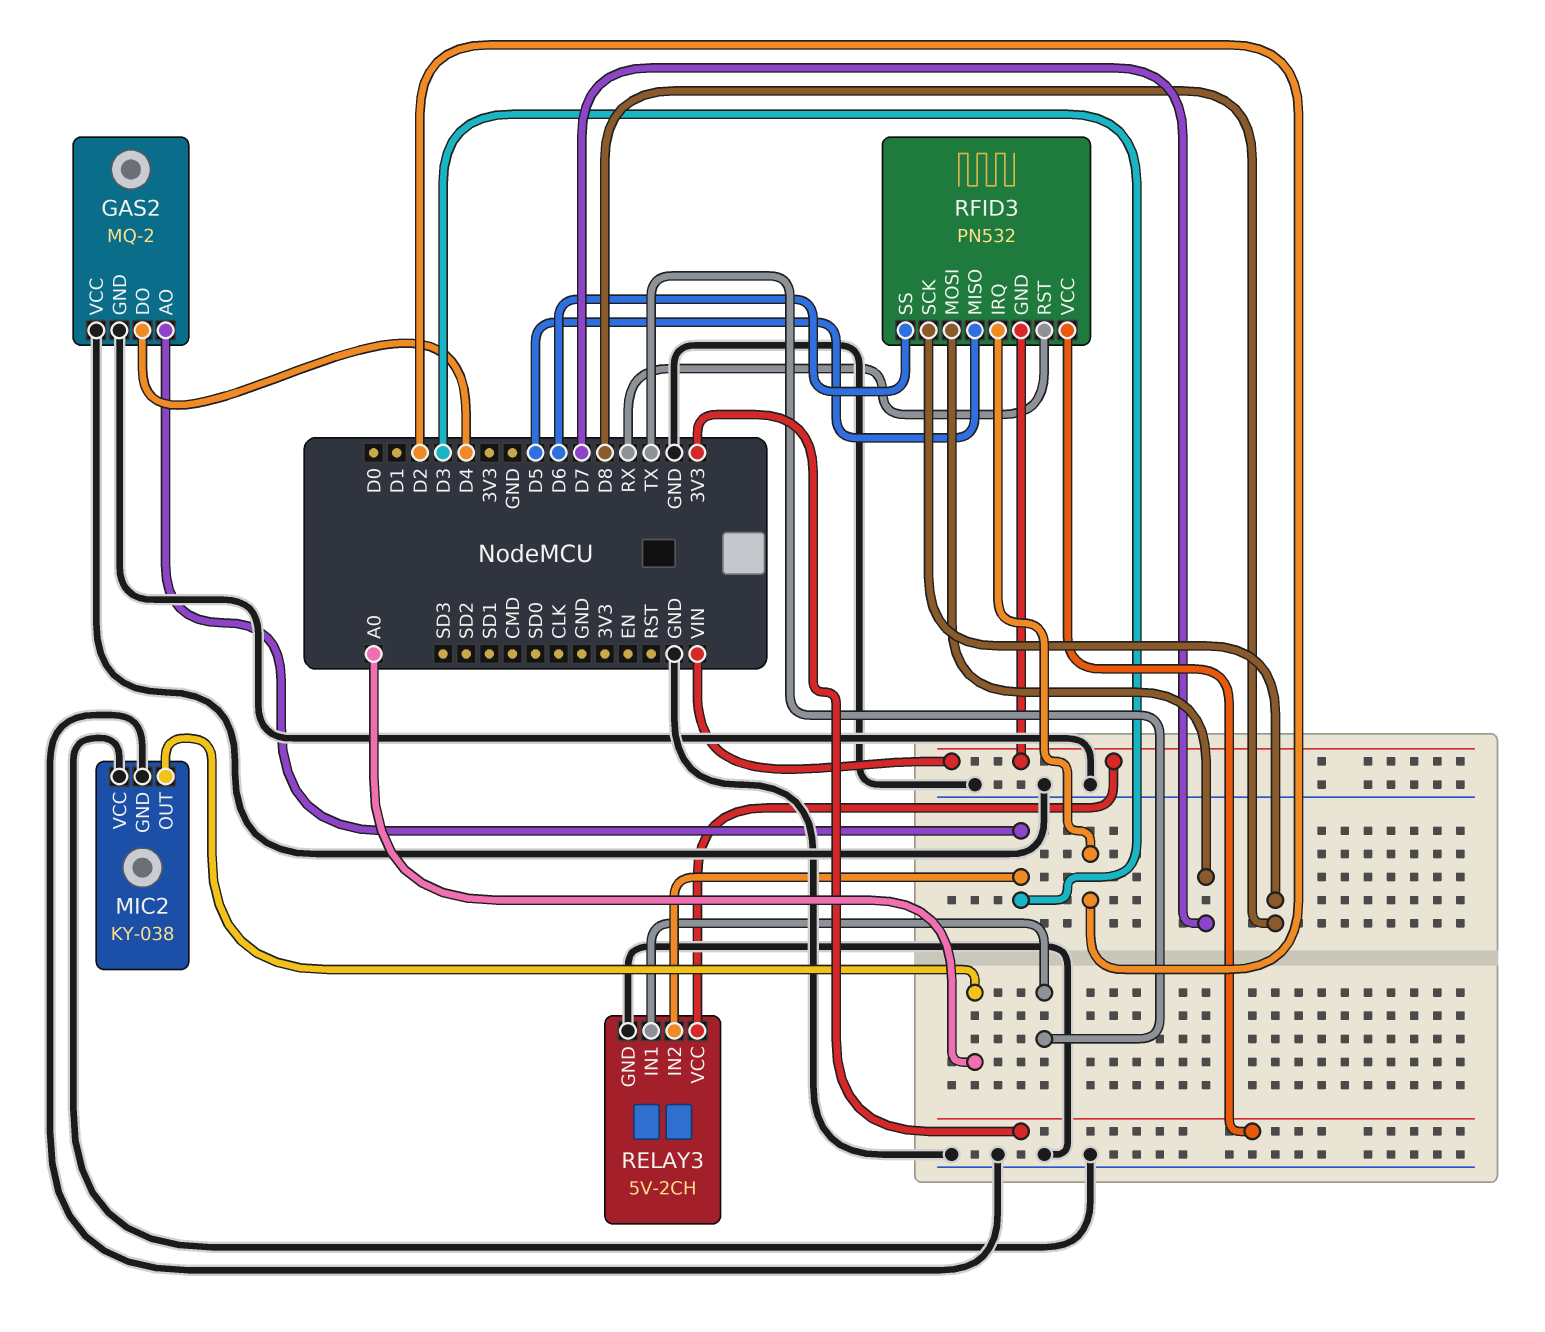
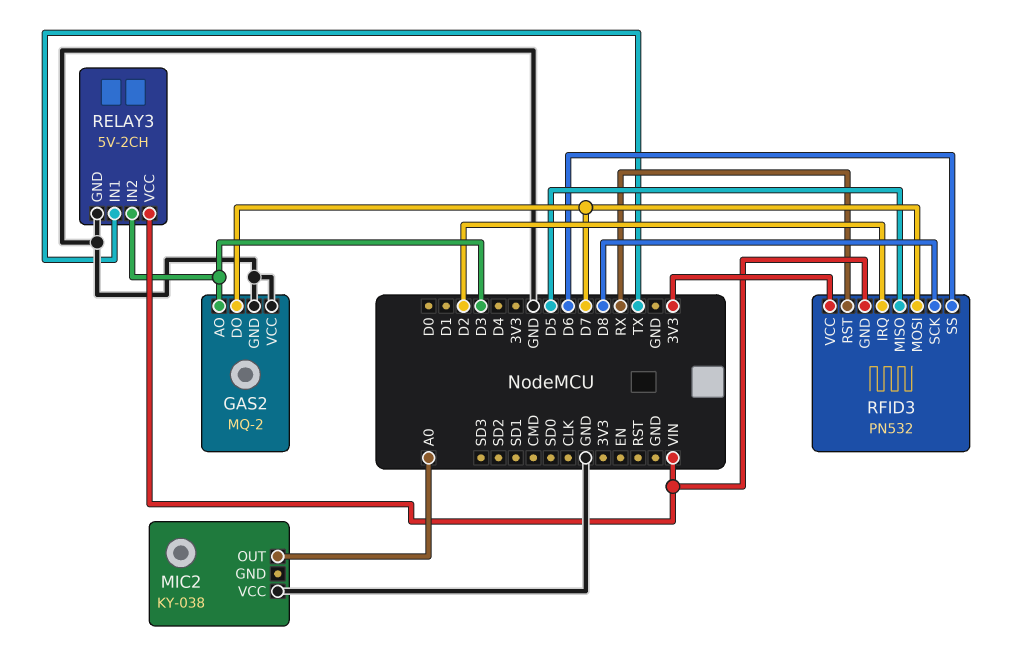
GAS2 pin DO: D4 -> D7
MIC2 pin GND: GND -> none

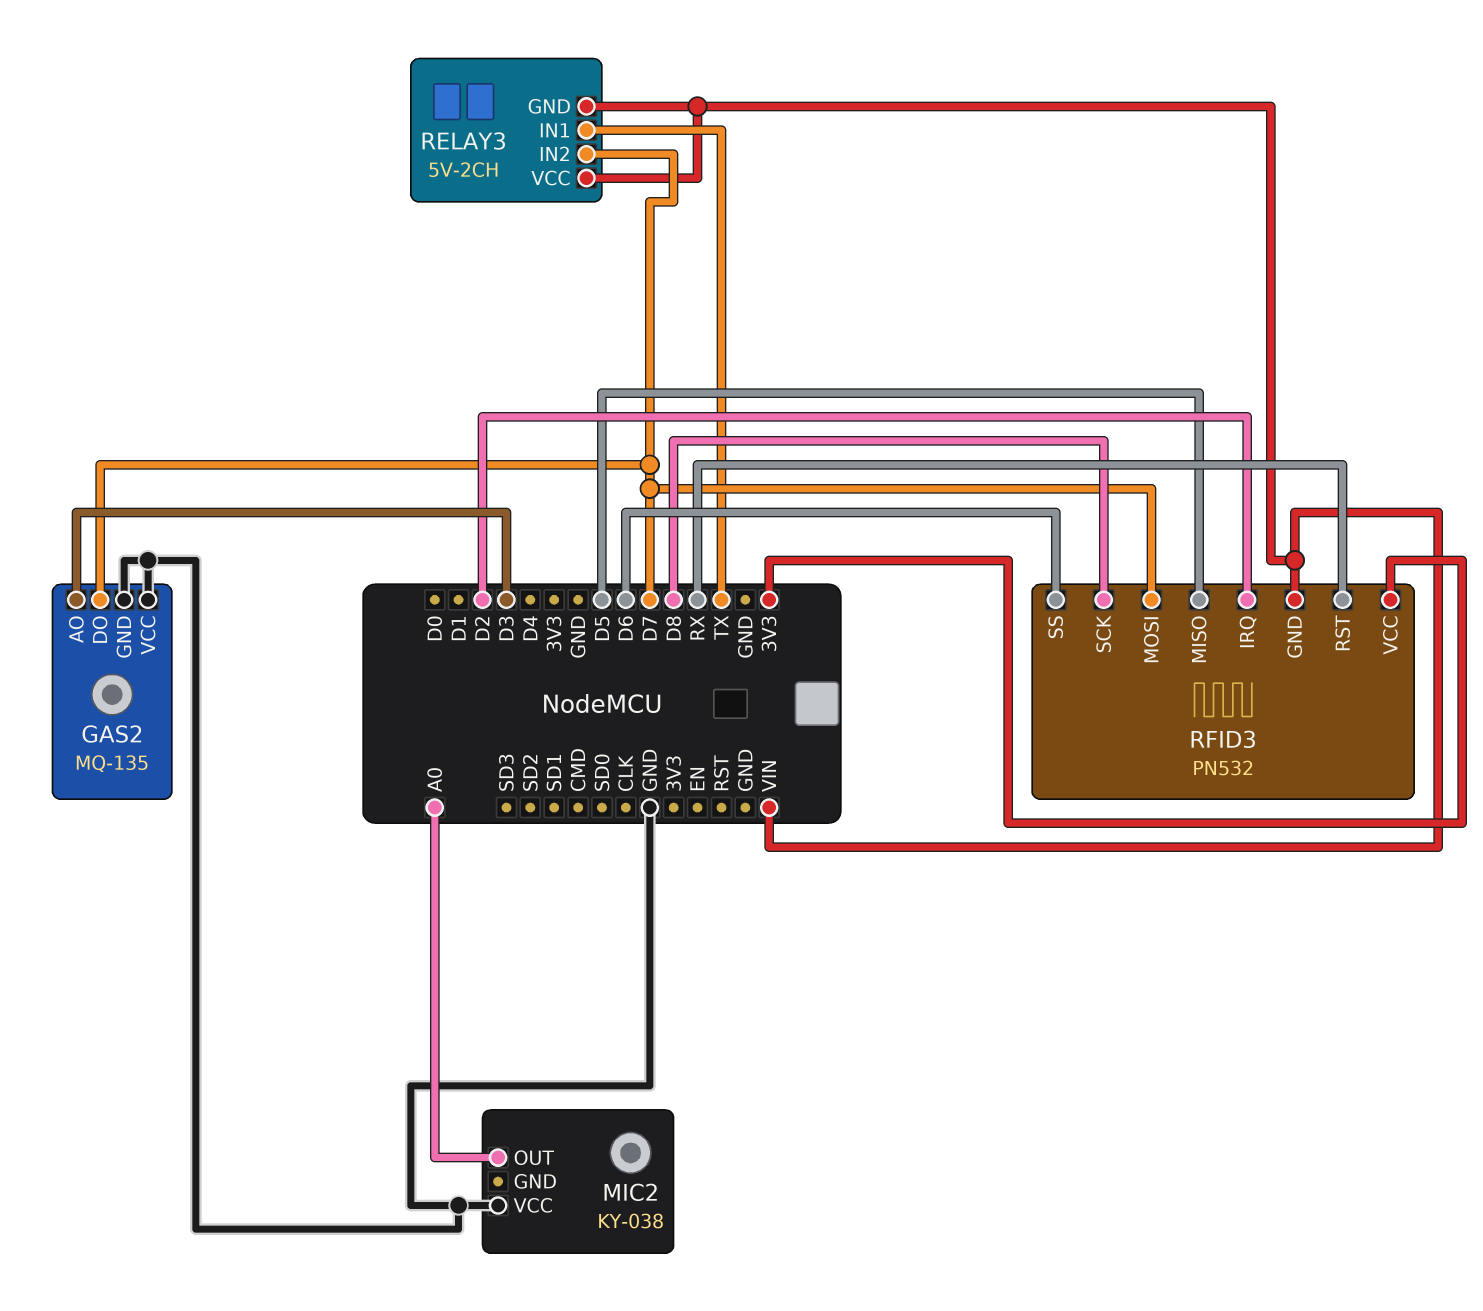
GAS2: MQ-2 -> MQ-135
RELAY3 pin GND: GND -> VIN
RELAY3 pin IN2: D3 -> D7

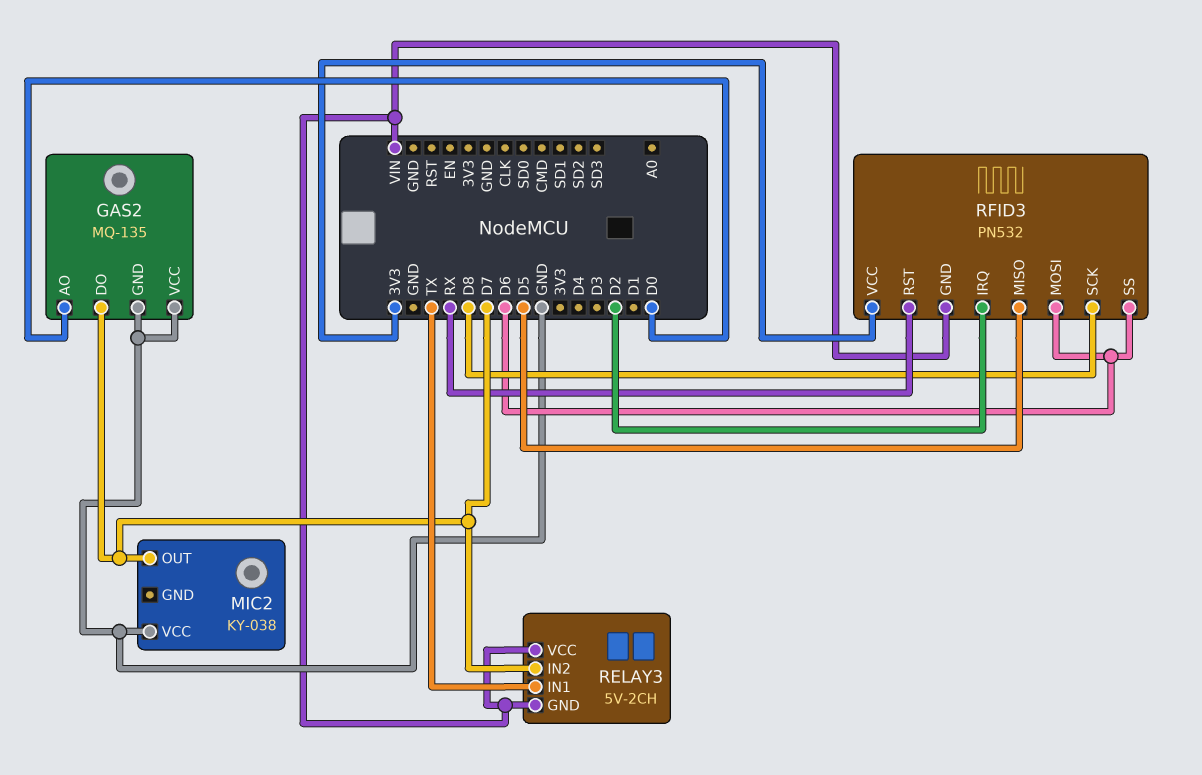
GAS2 pin AO: D3 -> D0
MIC2 pin OUT: A0 -> D7
RFID3 pin MOSI: D7 -> D6

